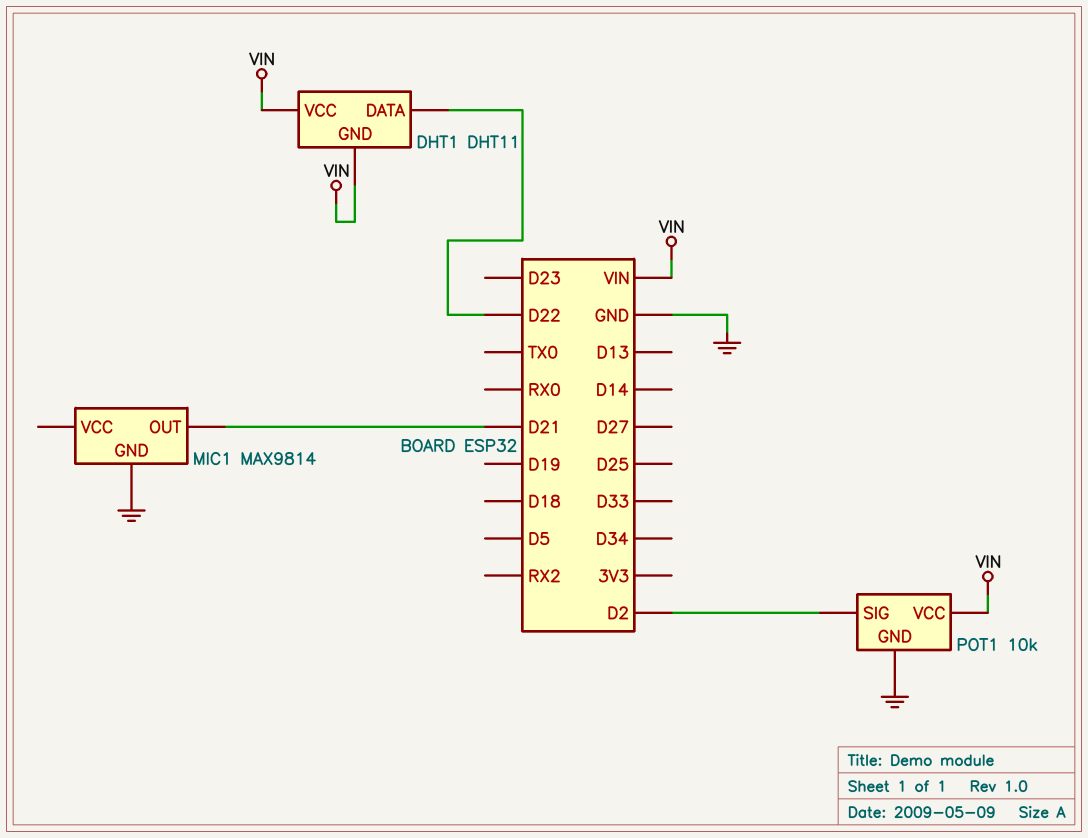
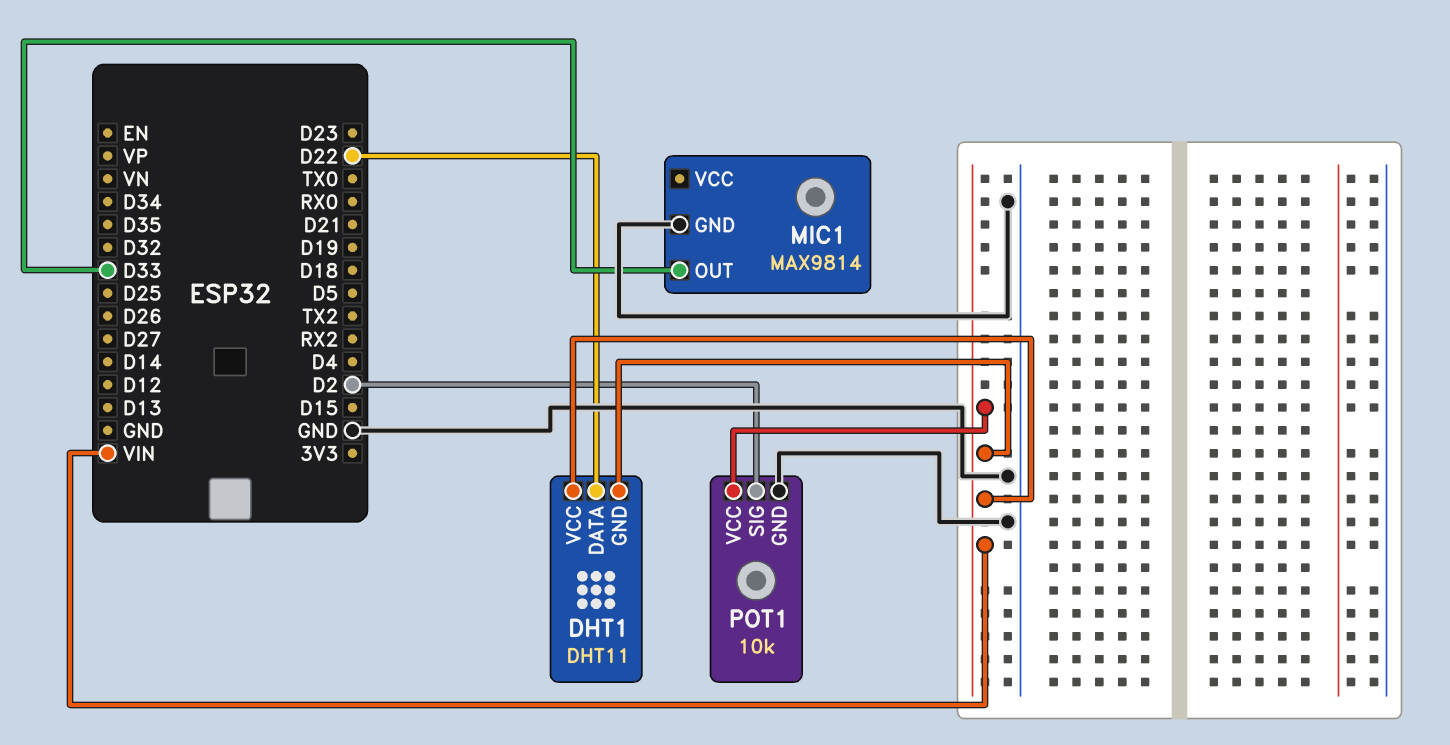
MIC1 pin OUT: D21 -> D33

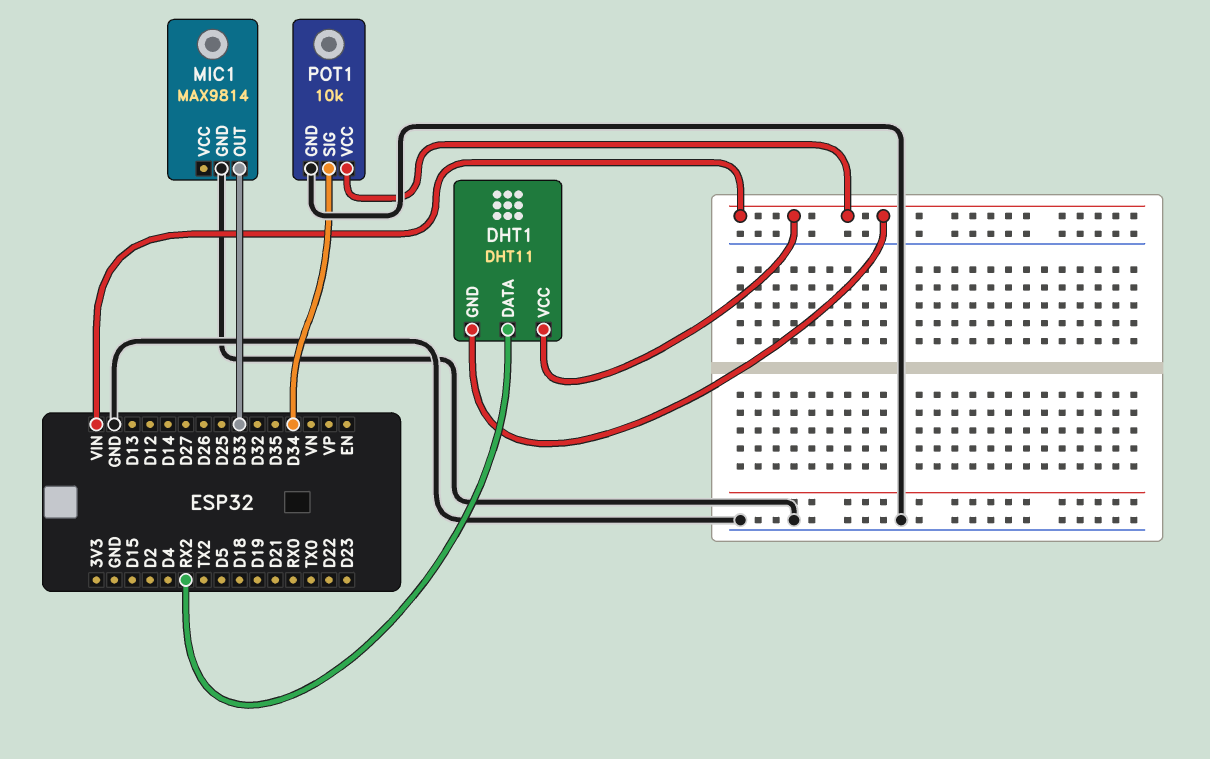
DHT1 pin DATA: D22 -> RX2
POT1 pin SIG: D2 -> D34

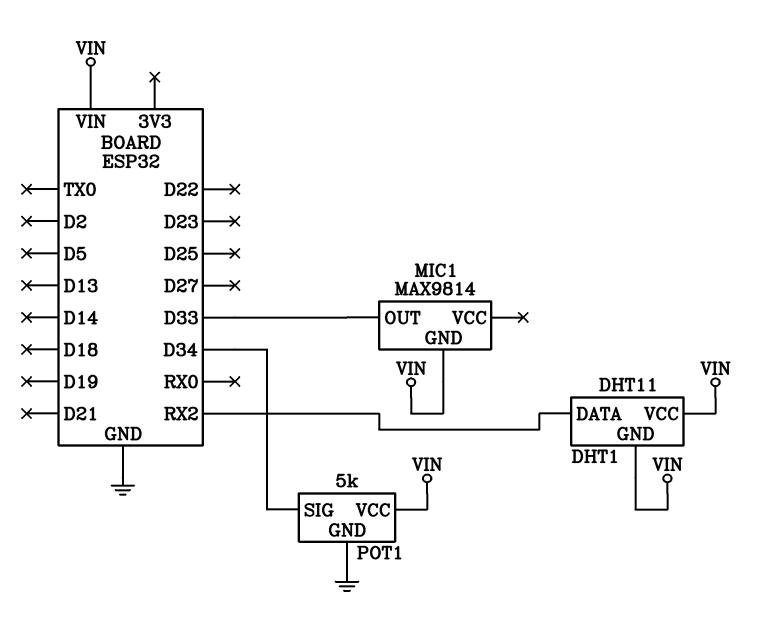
MIC1 pin GND: GND -> VIN
POT1: 10k -> 5k

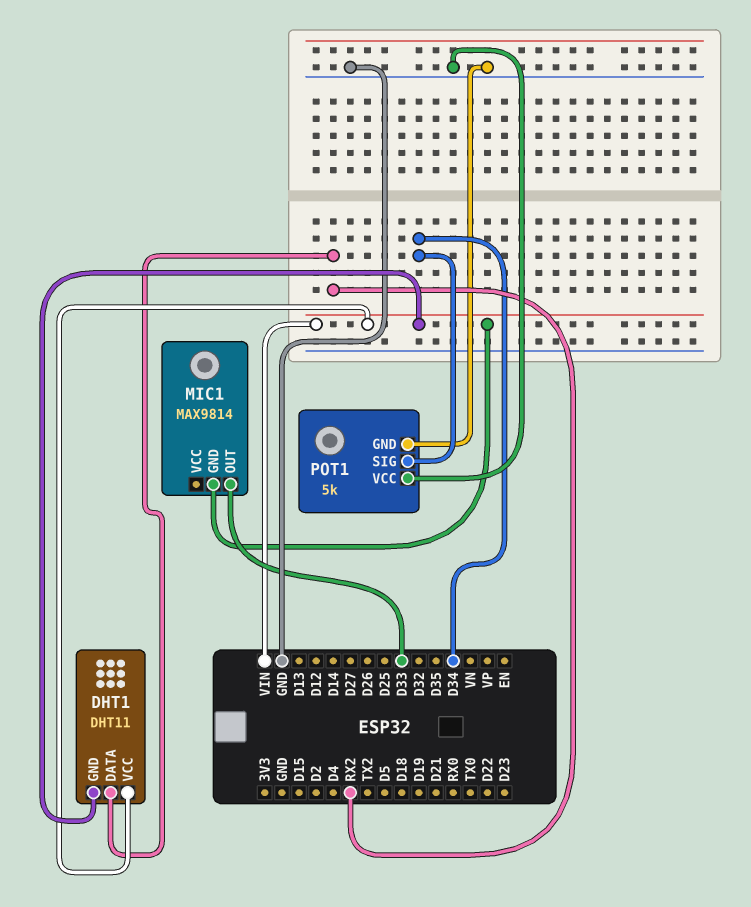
POT1 pin VCC: VIN -> GND

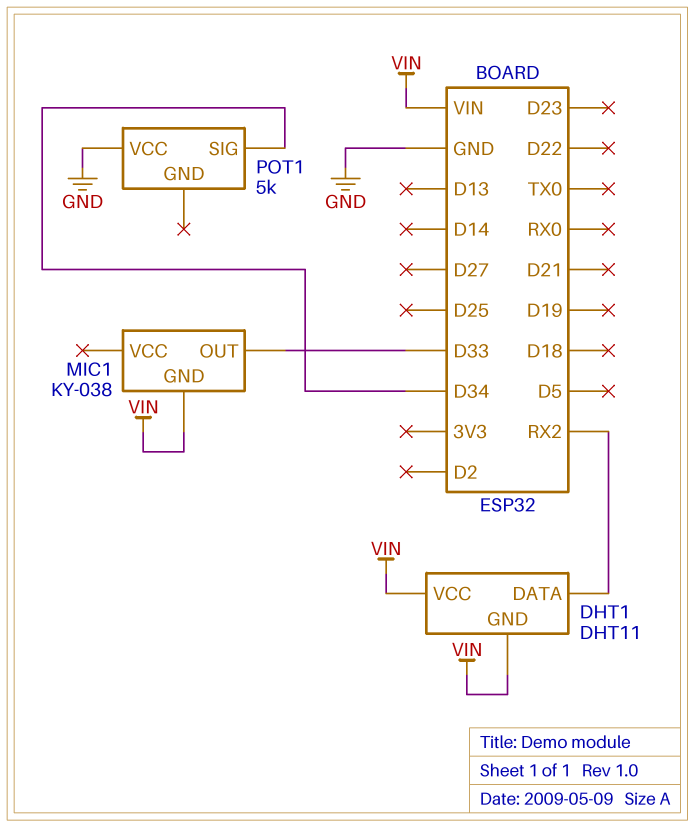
MIC1: MAX9814 -> KY-038
POT1 pin GND: GND -> none

